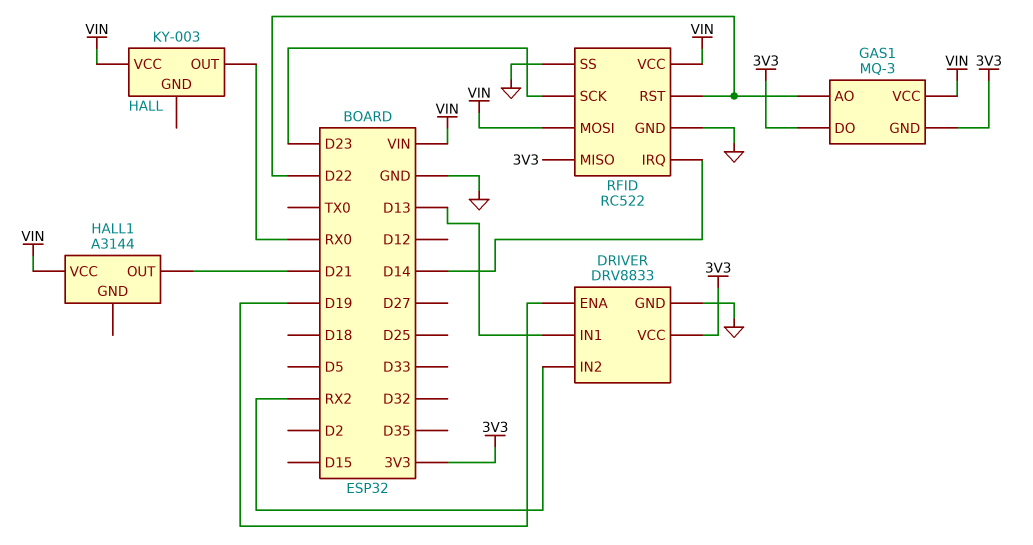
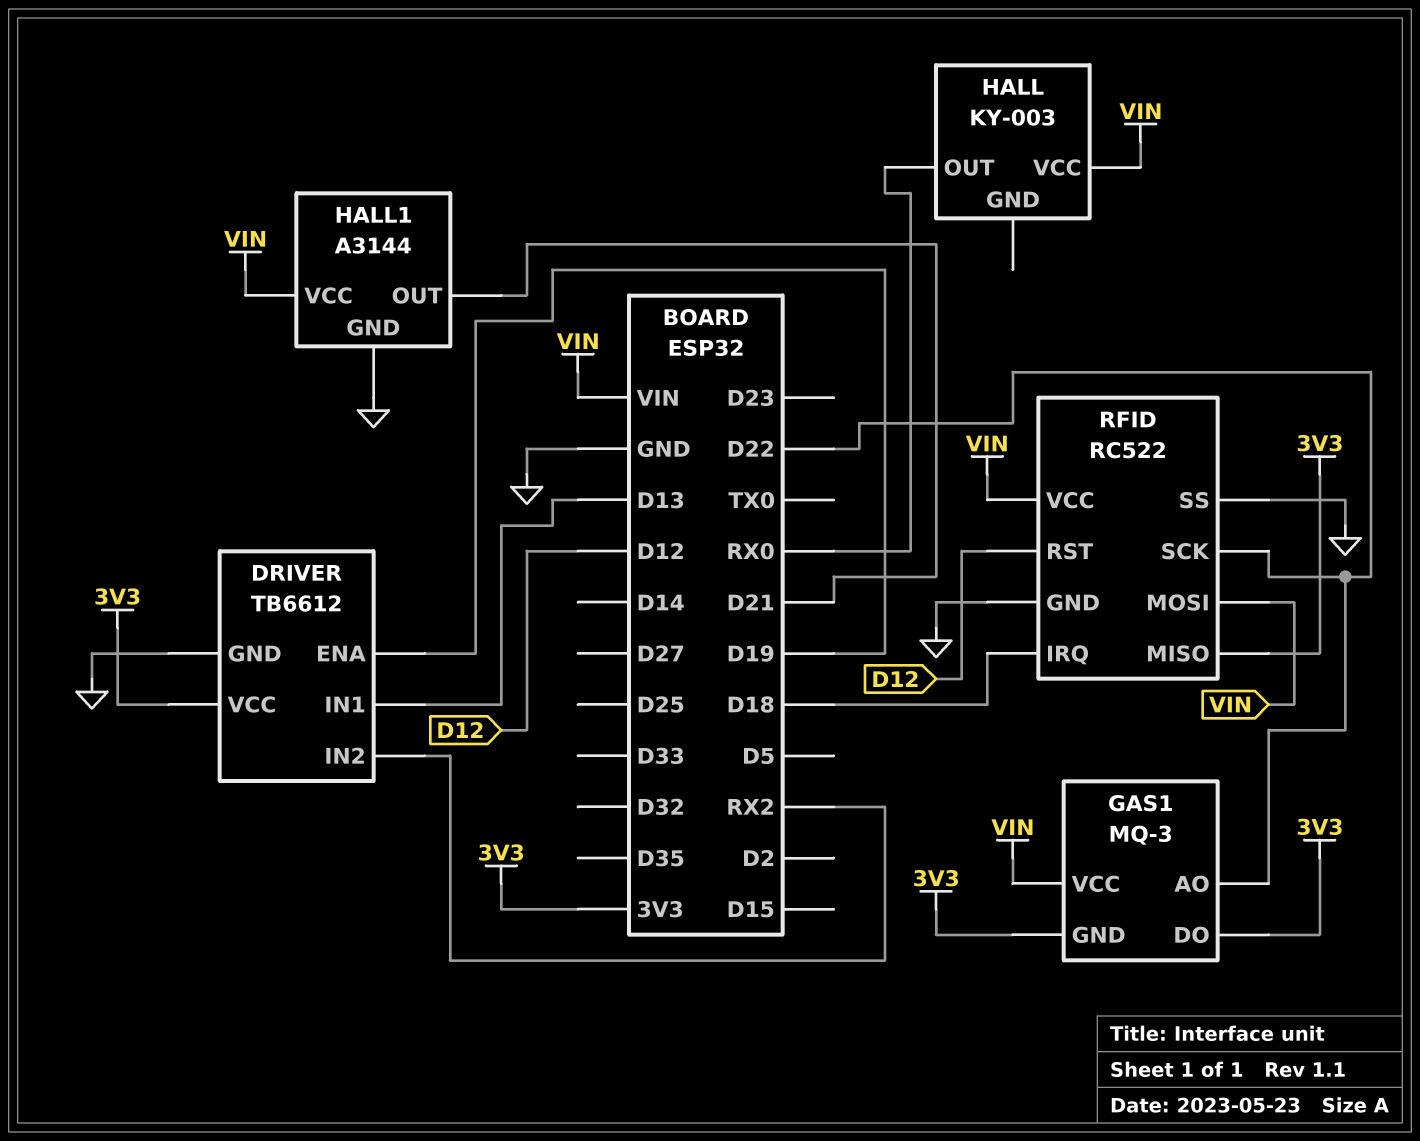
DRIVER: DRV8833 -> TB6612
HALL1 pin GND: none -> GND
RFID pin IRQ: D14 -> D18
RFID pin RST: D22 -> D12
RFID pin SCK: D23 -> D22

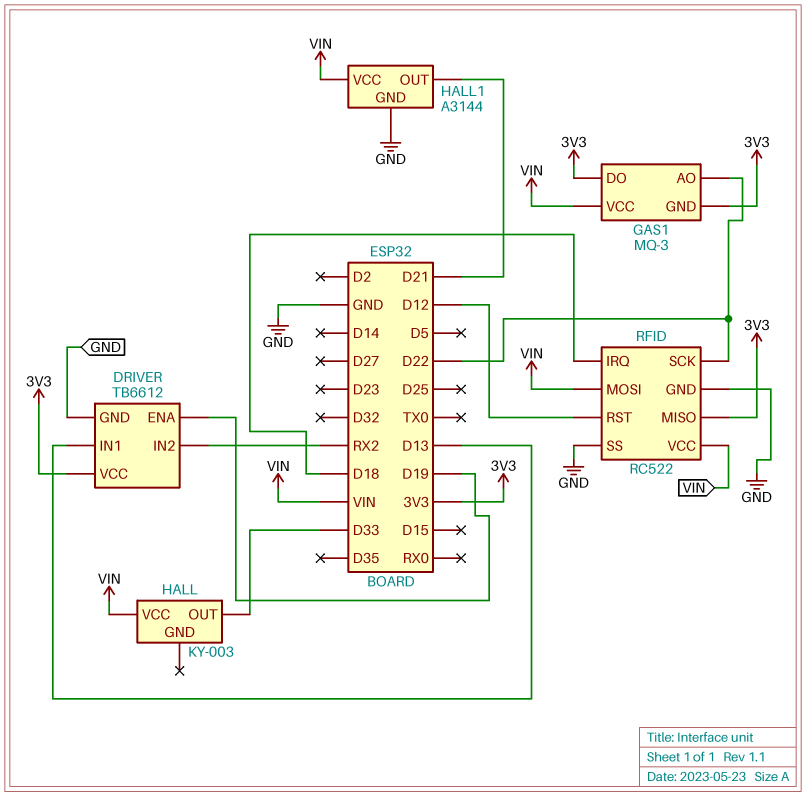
HALL pin OUT: RX0 -> D33

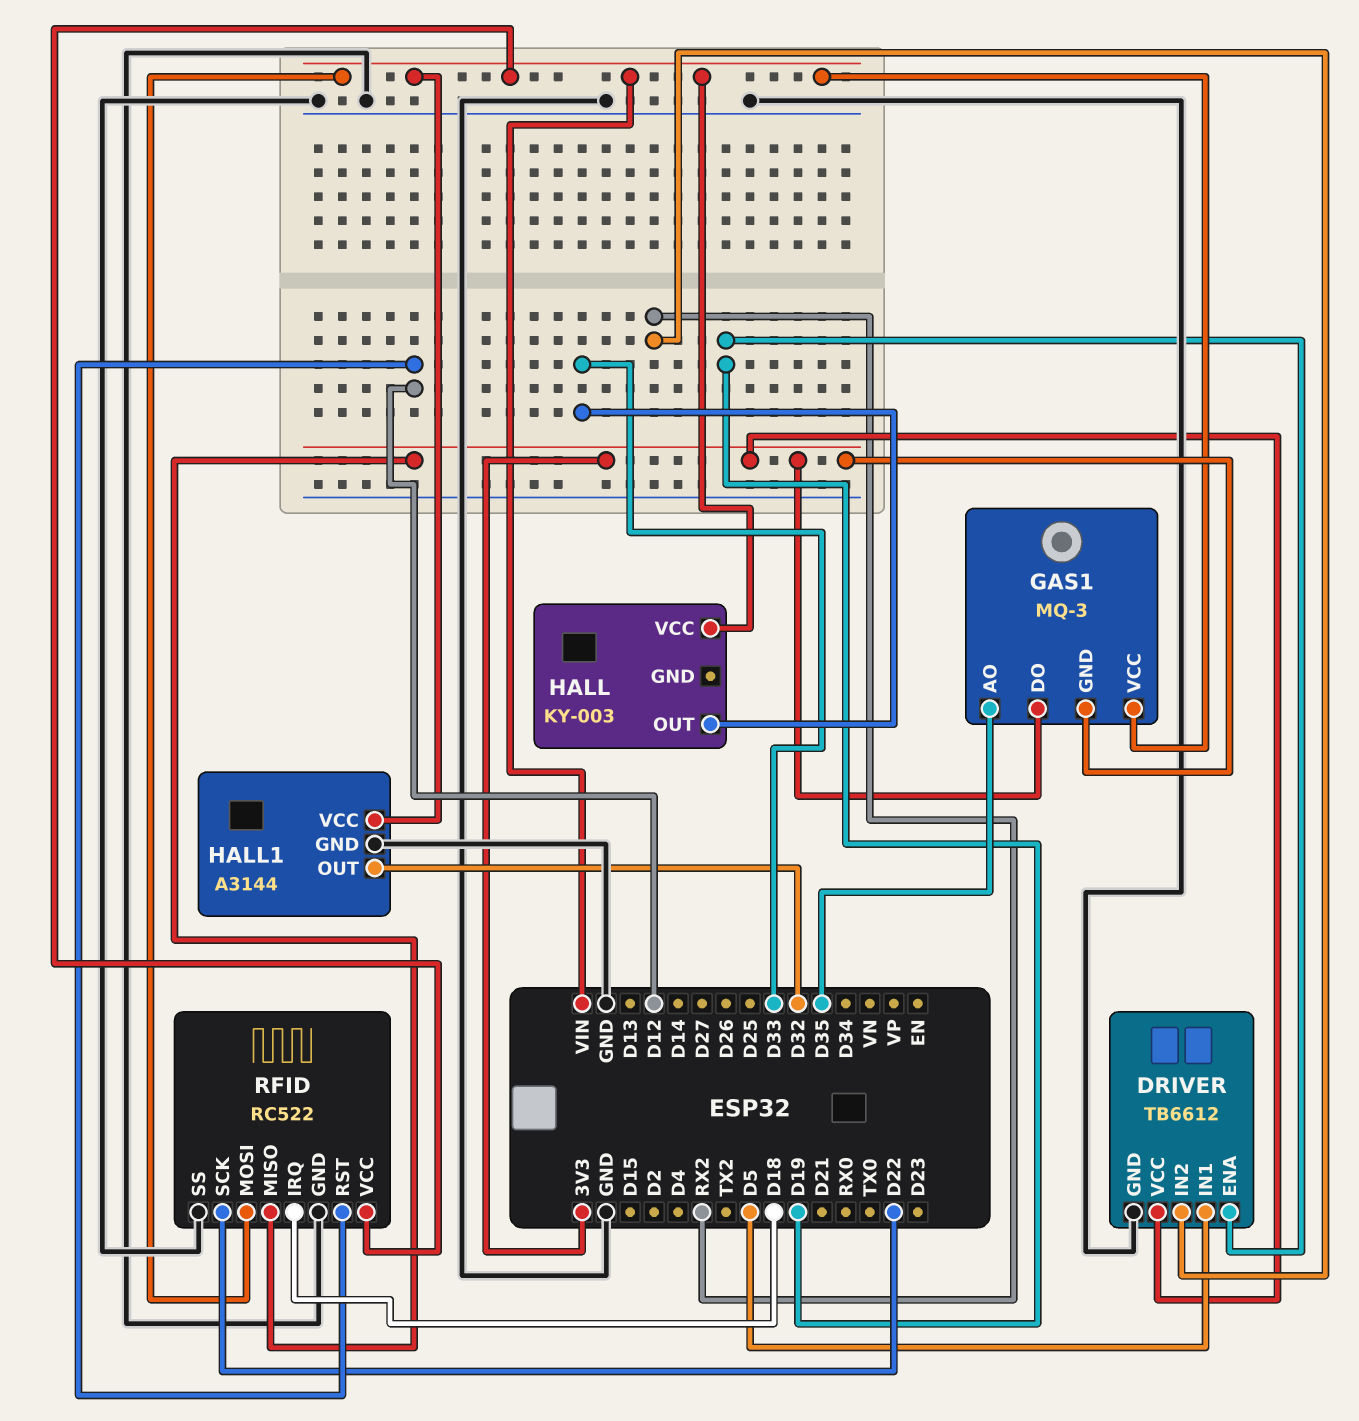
DRIVER pin IN1: D13 -> D5
GAS1 pin AO: D22 -> D35
HALL1 pin OUT: D21 -> D32

